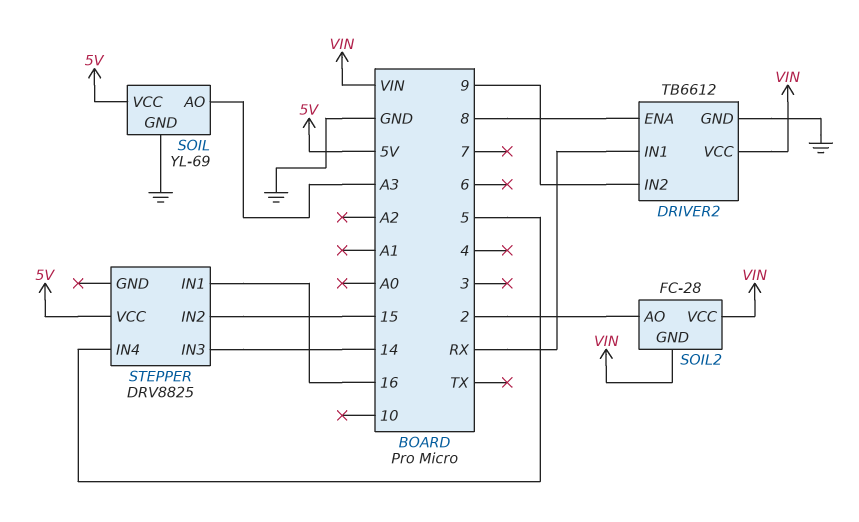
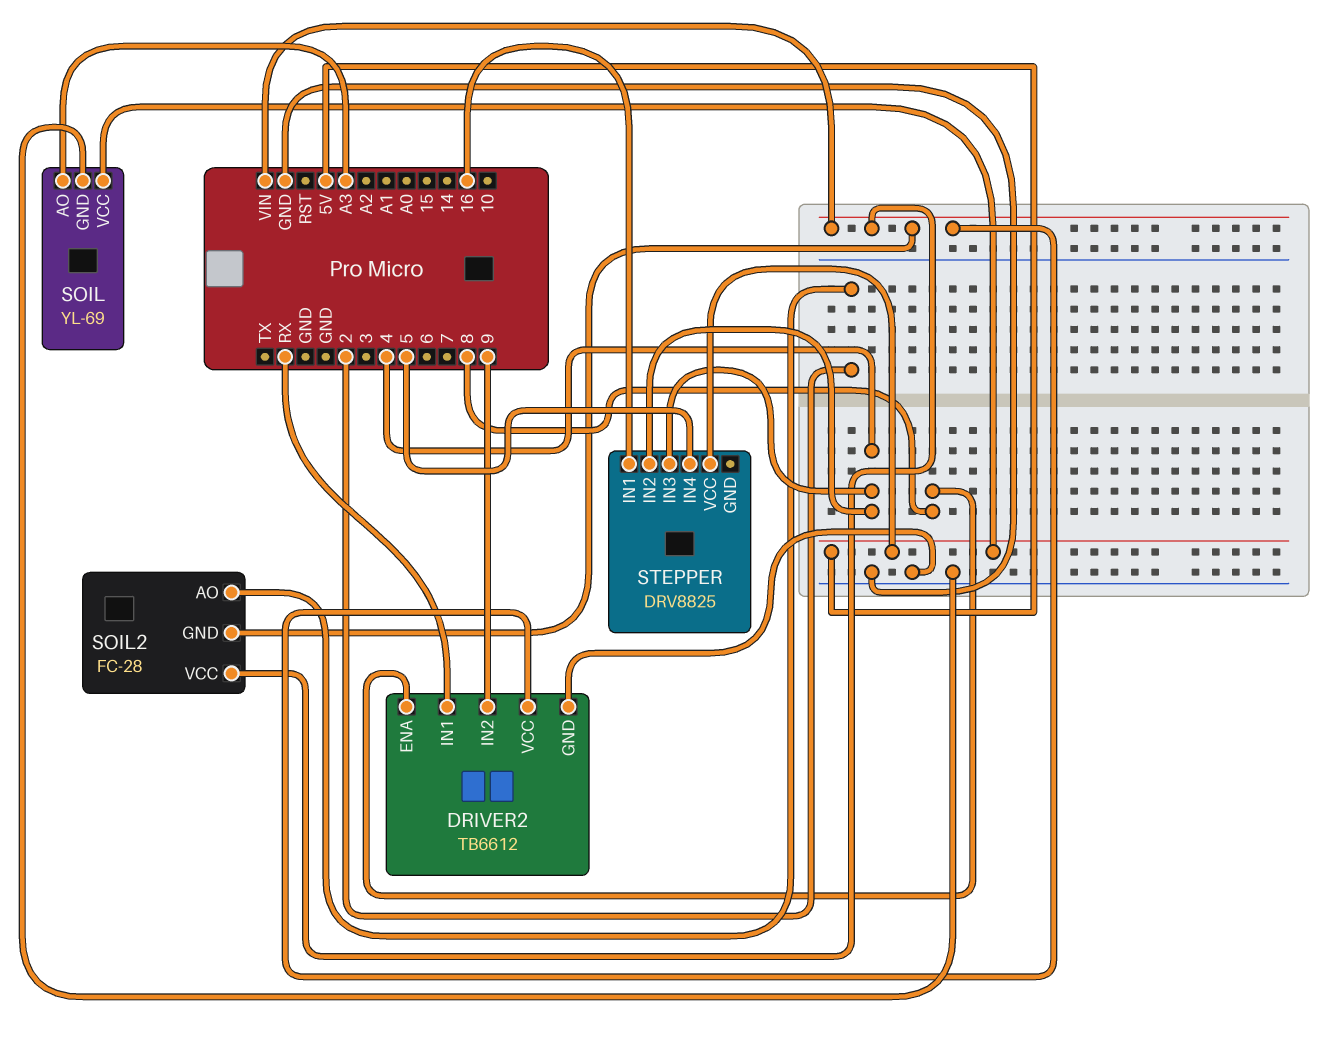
STEPPER pin IN2: 15 -> 4
STEPPER pin IN3: 14 -> 4

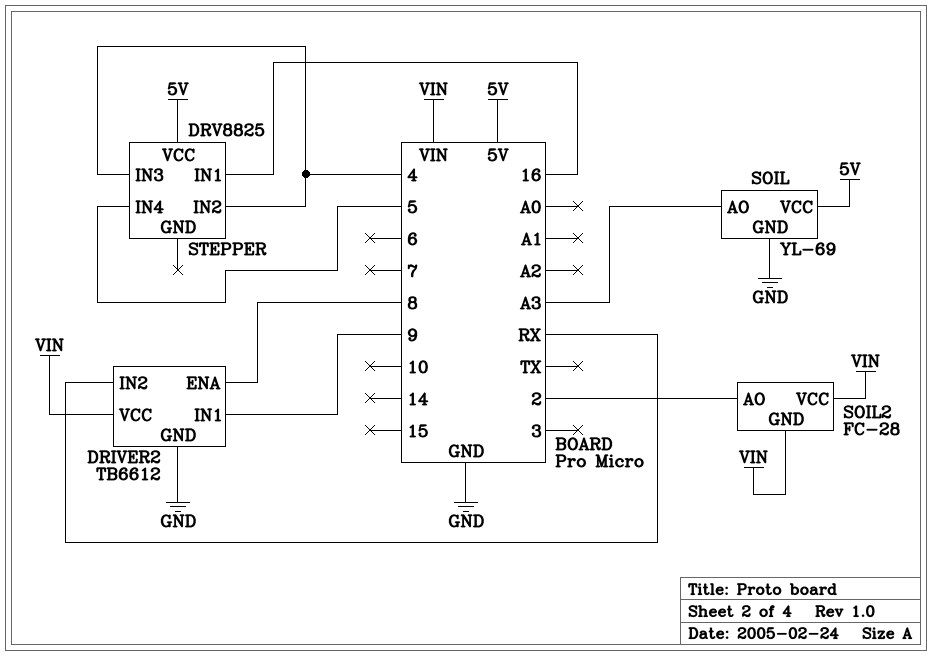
DRIVER2 pin IN1: RX -> 9
DRIVER2 pin IN2: 9 -> RX

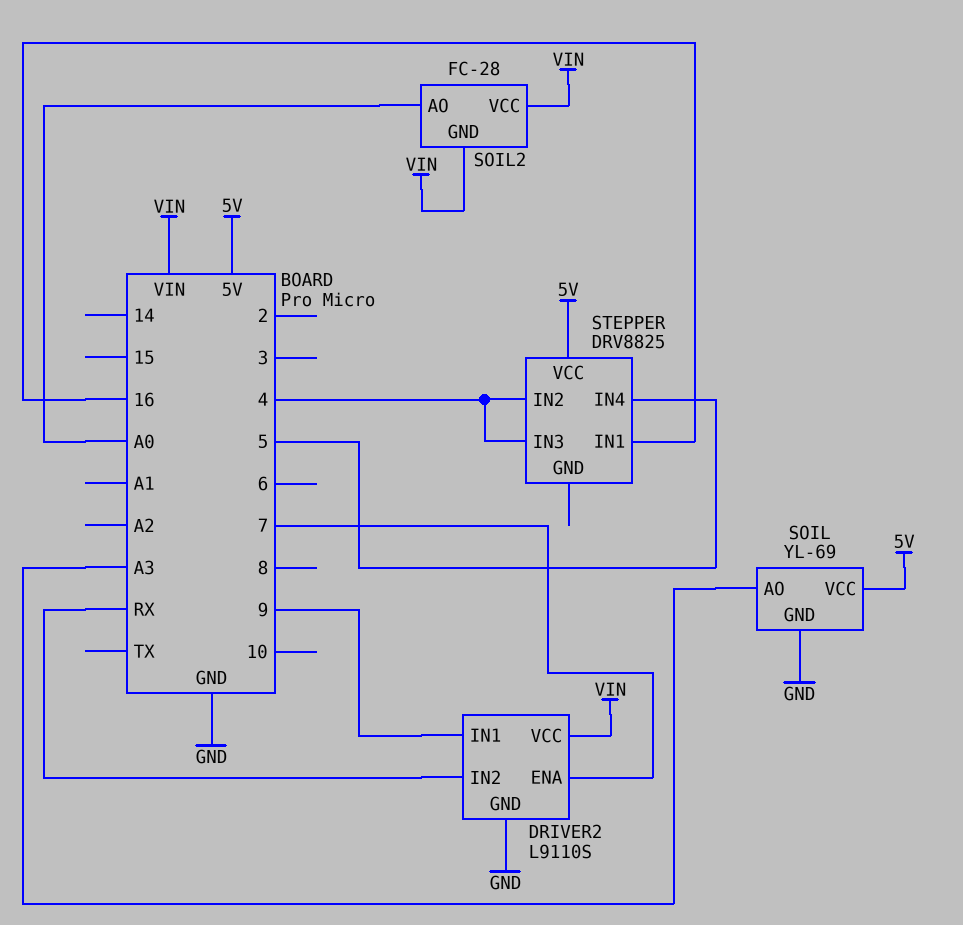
DRIVER2: TB6612 -> L9110S
DRIVER2 pin ENA: 8 -> 7
SOIL2 pin AO: 2 -> A0

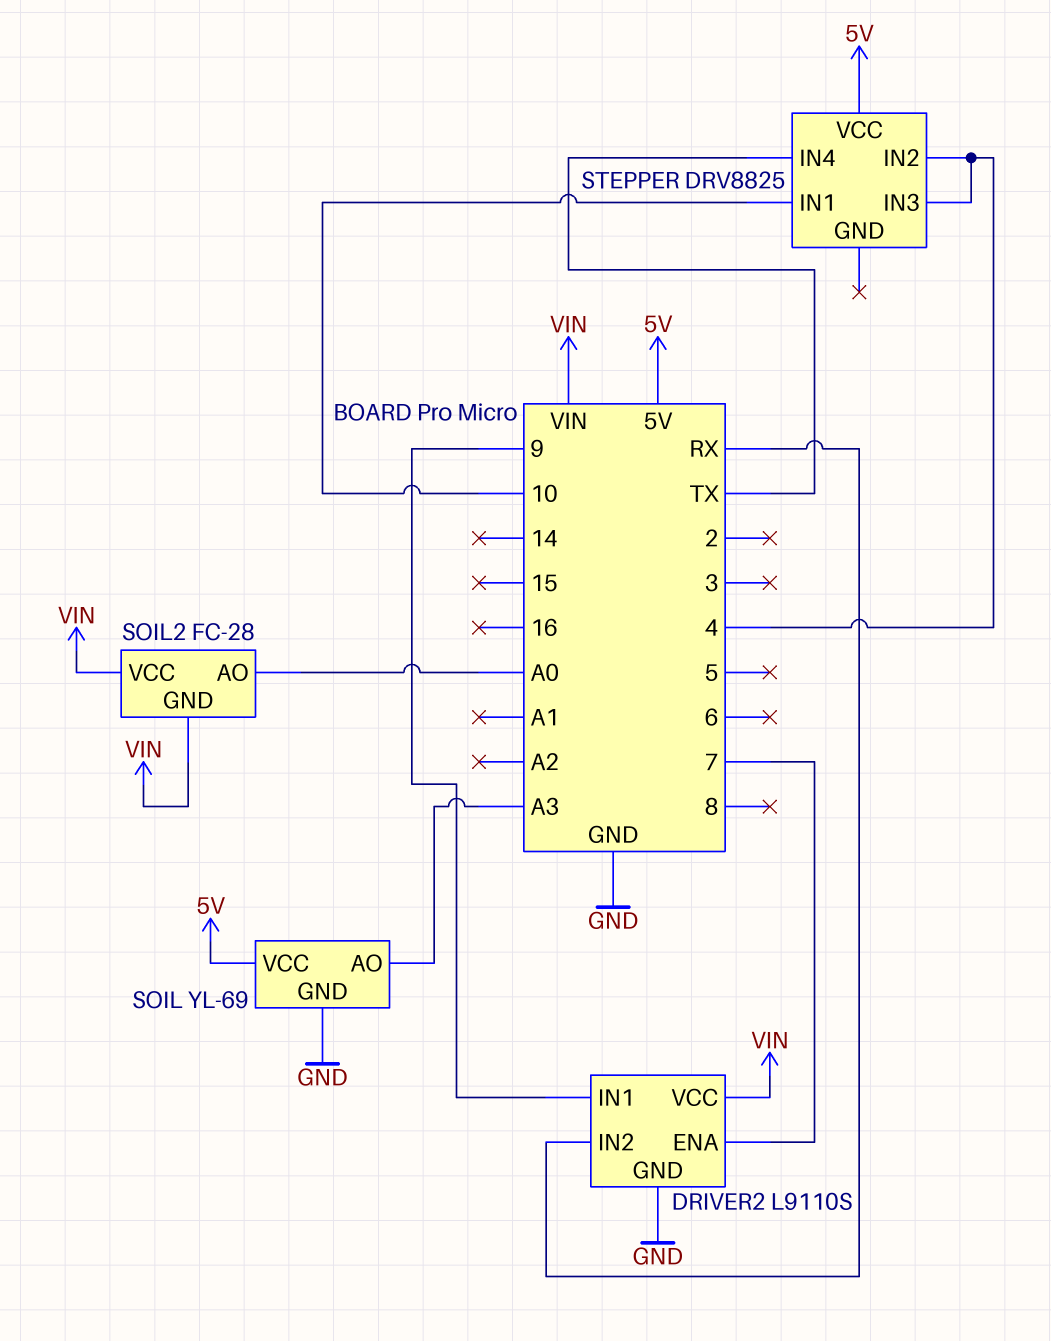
STEPPER pin IN1: 16 -> 10
STEPPER pin IN4: 5 -> TX

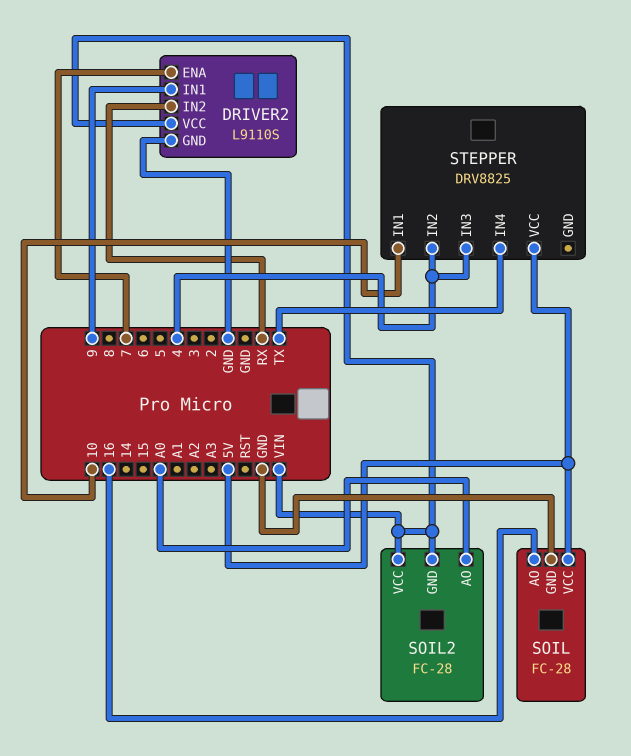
SOIL: YL-69 -> FC-28
SOIL pin AO: A3 -> 16

